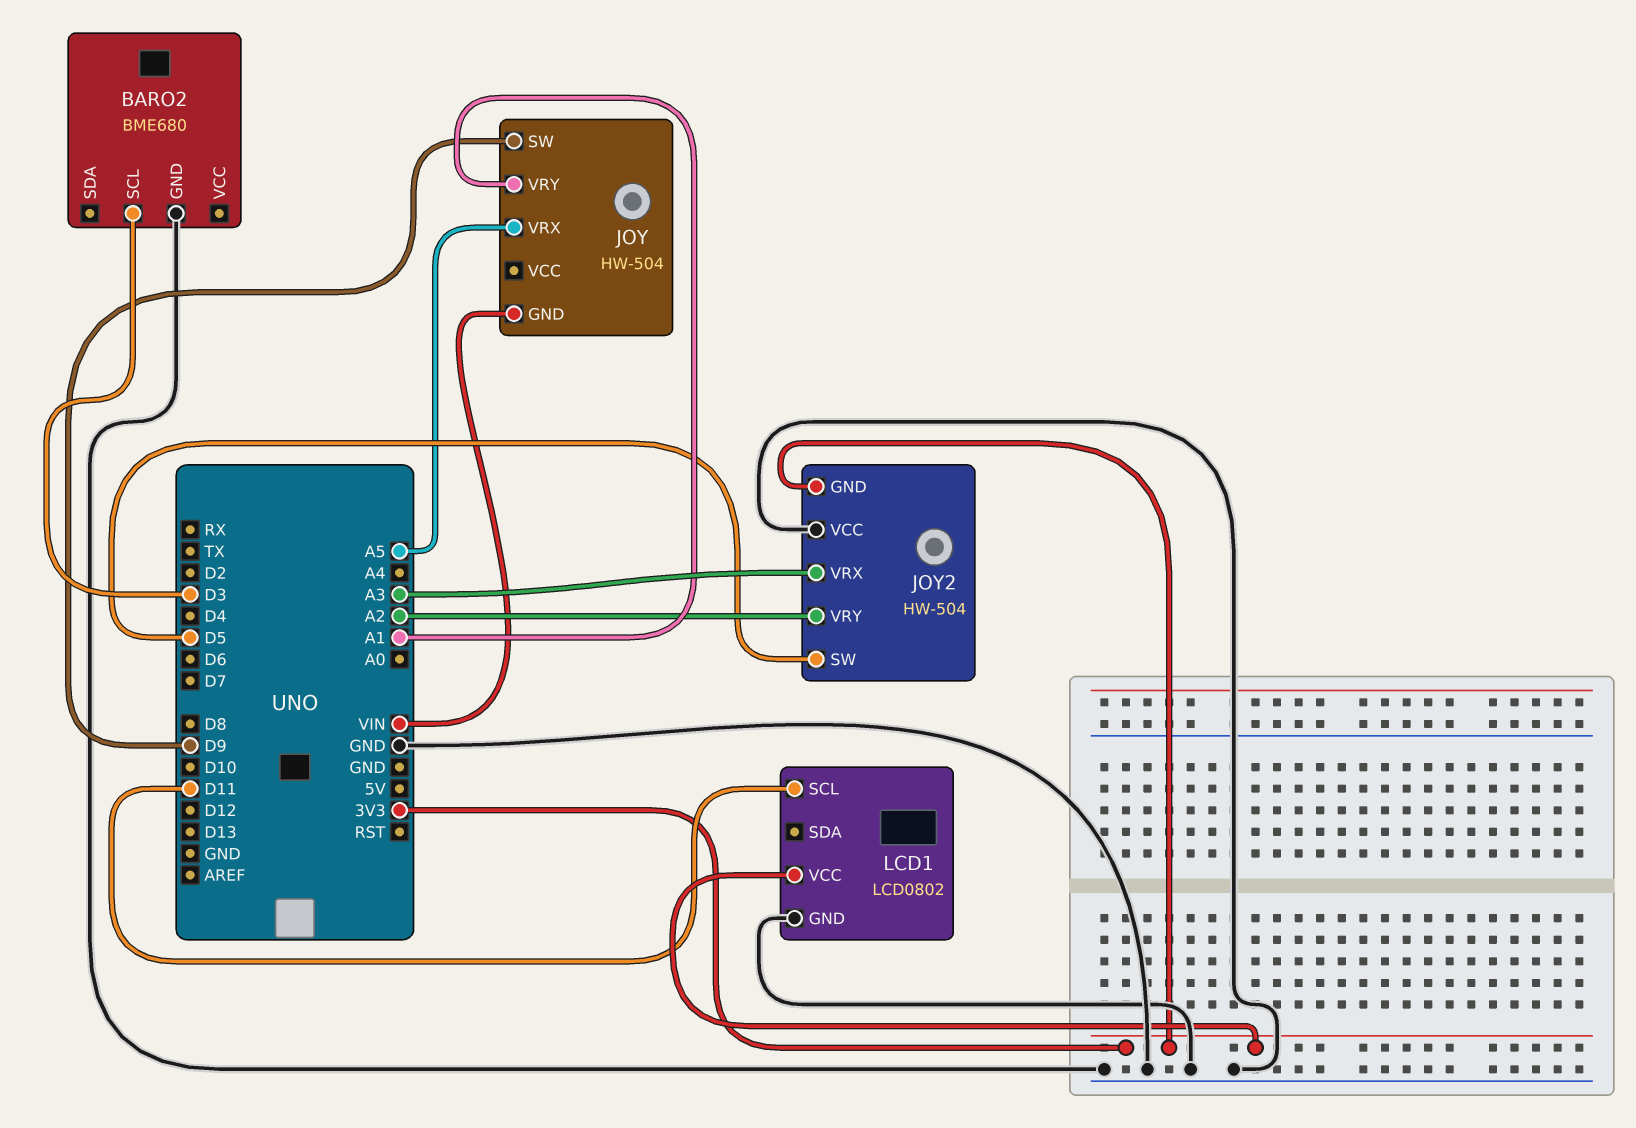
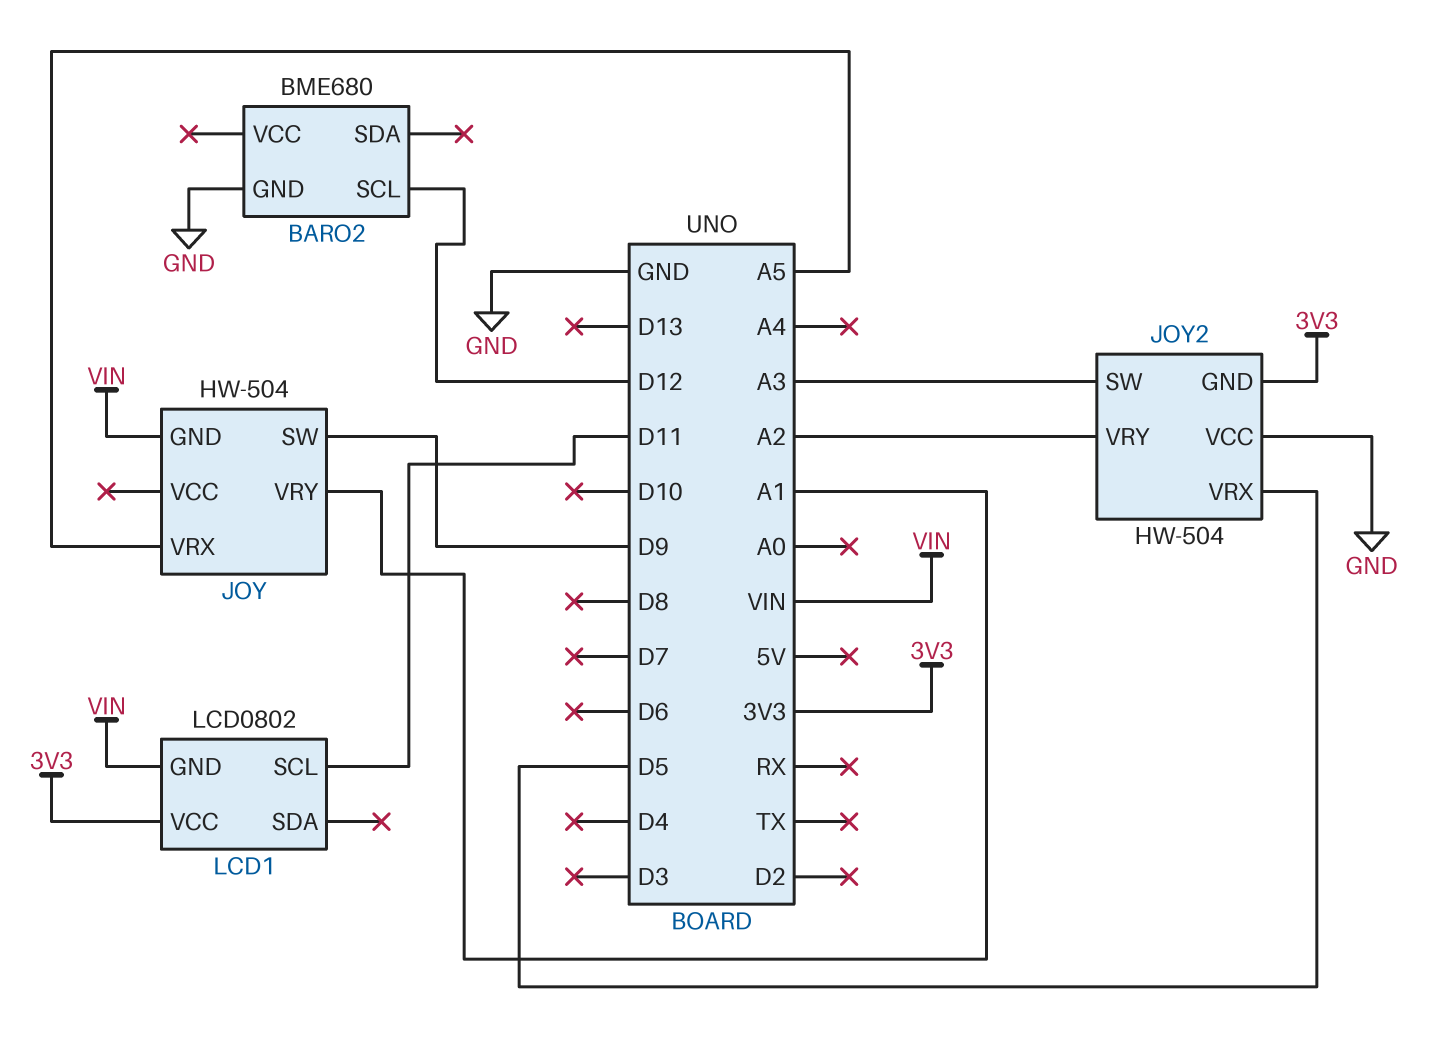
BARO2 pin SCL: D3 -> D12
JOY2 pin SW: D5 -> A3
JOY2 pin VRX: A3 -> D5
LCD1 pin GND: GND -> VIN

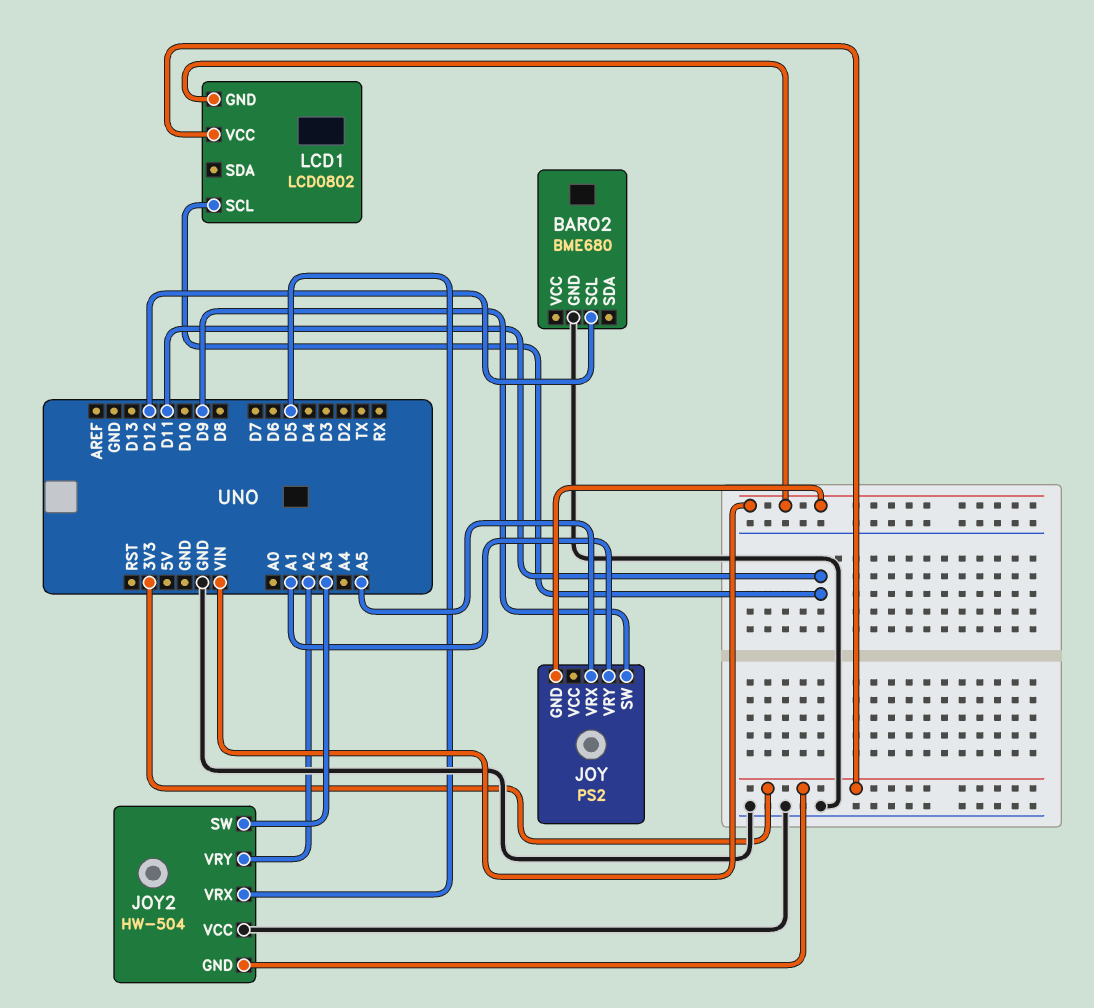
JOY: HW-504 -> PS2

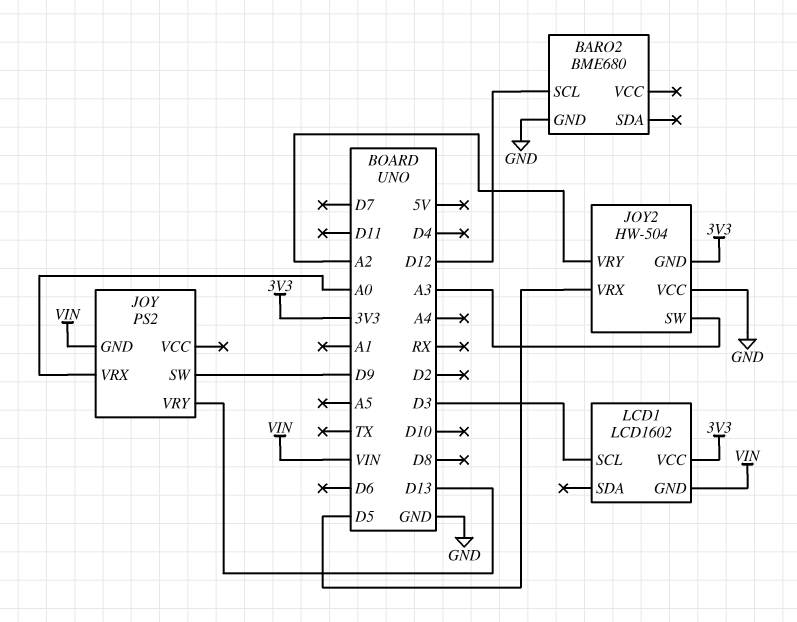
JOY pin VRX: A5 -> A0
JOY pin VRY: A1 -> D13
LCD1: LCD0802 -> LCD1602
LCD1 pin SCL: D11 -> D3

